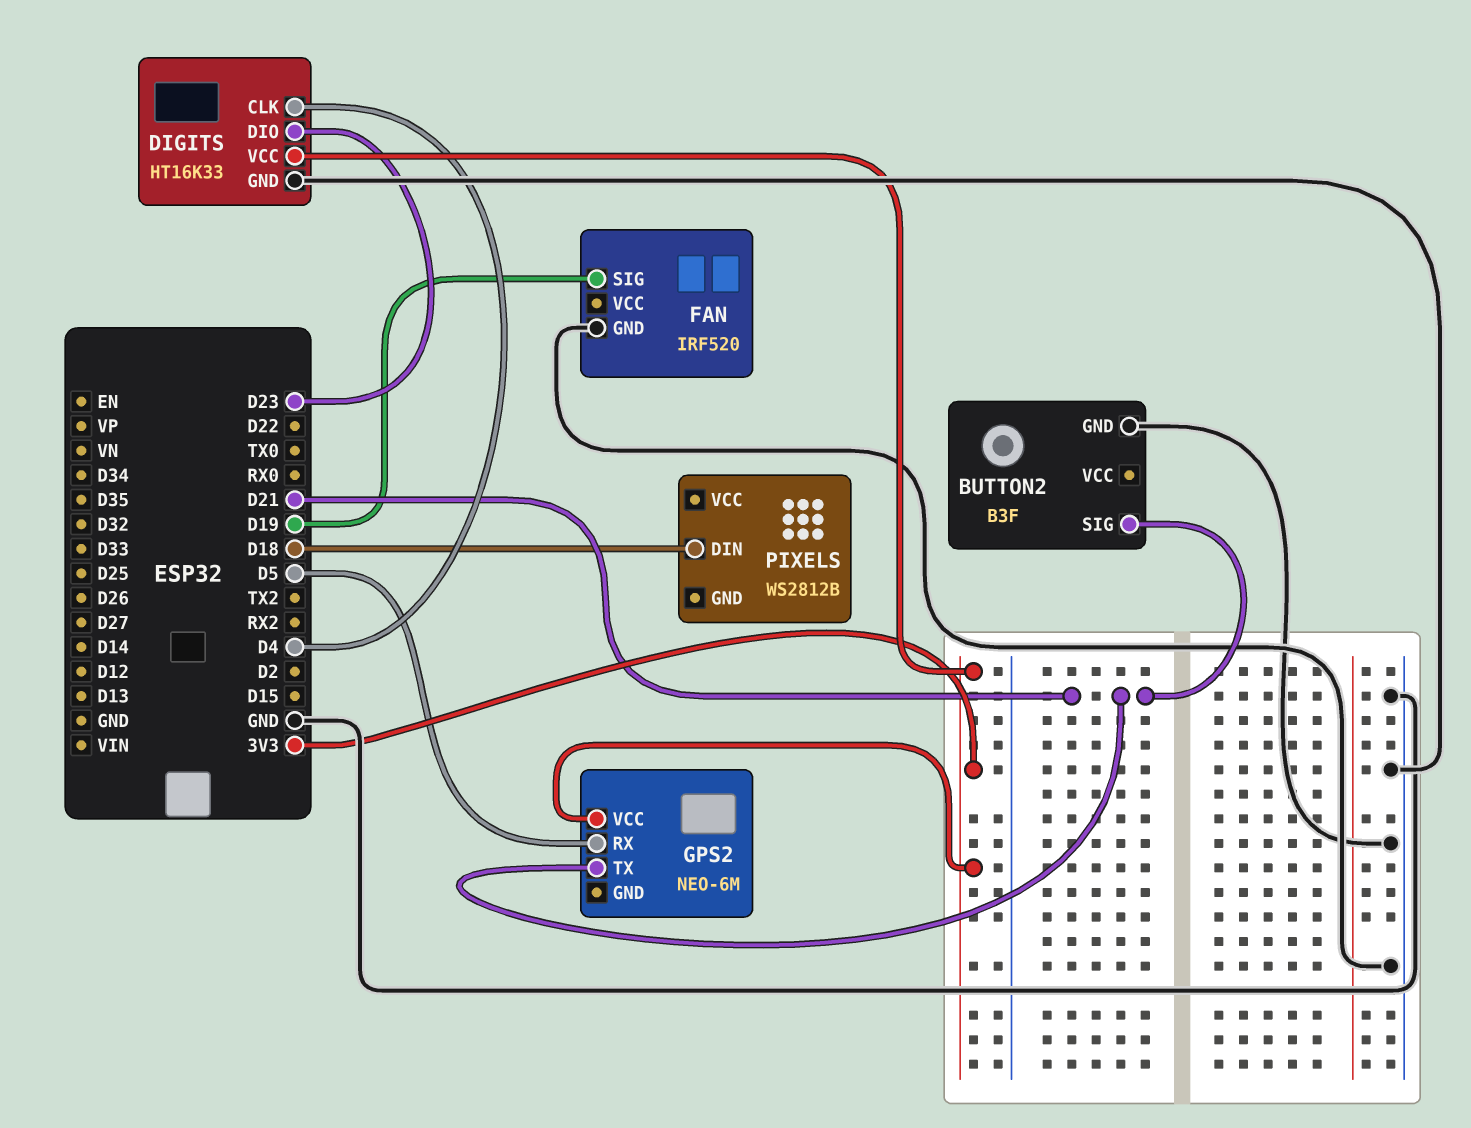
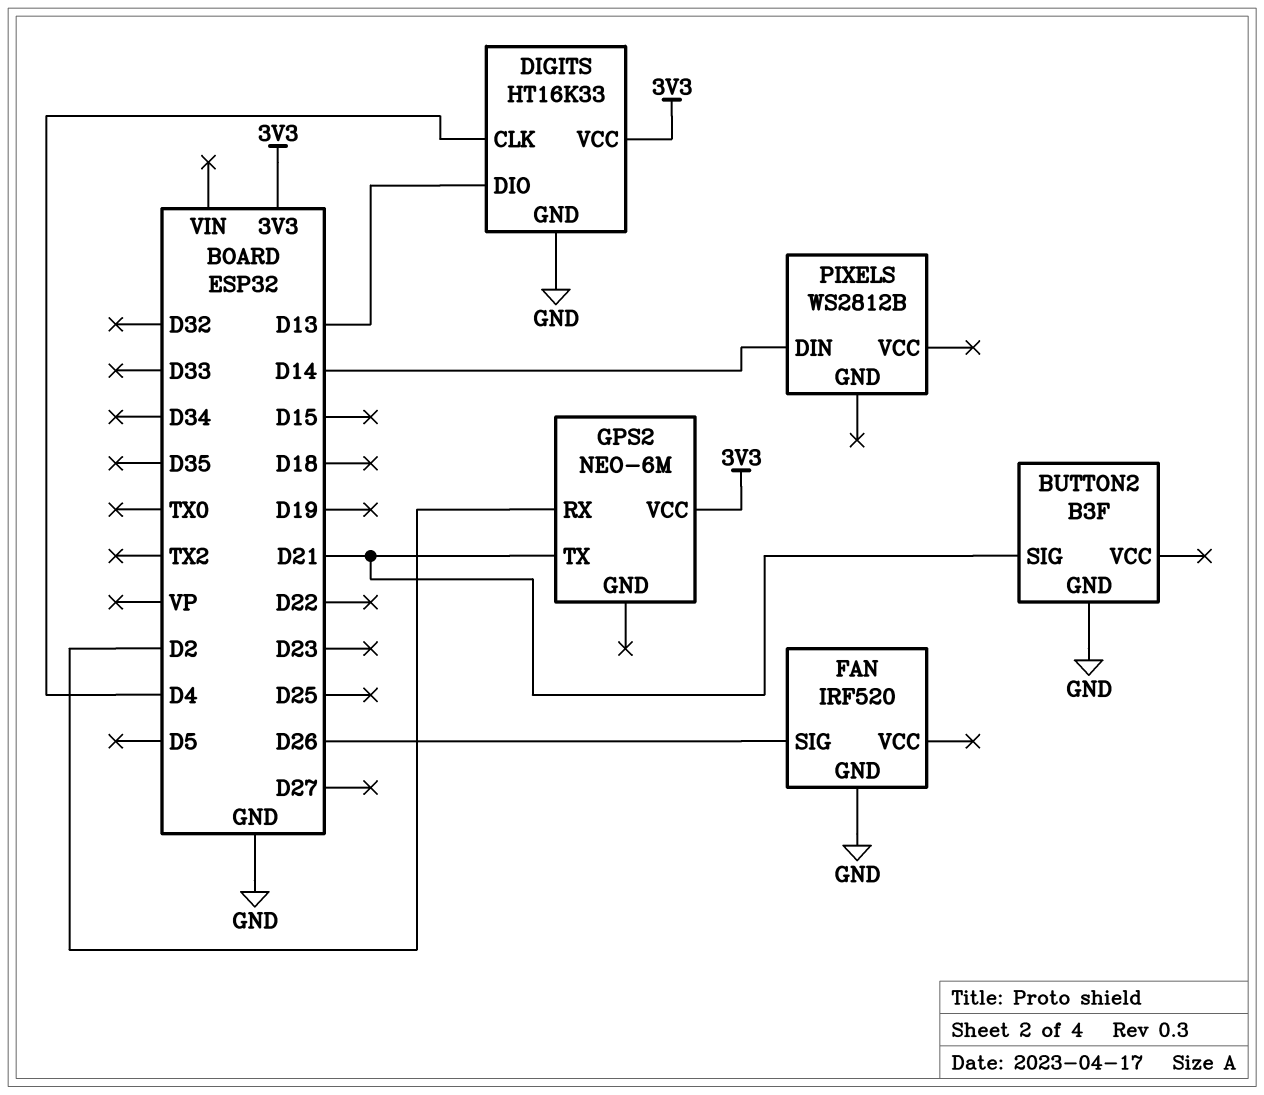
DIGITS pin DIO: D23 -> D13
FAN pin SIG: D19 -> D26
GPS2 pin RX: D5 -> D2
PIXELS pin DIN: D18 -> D14

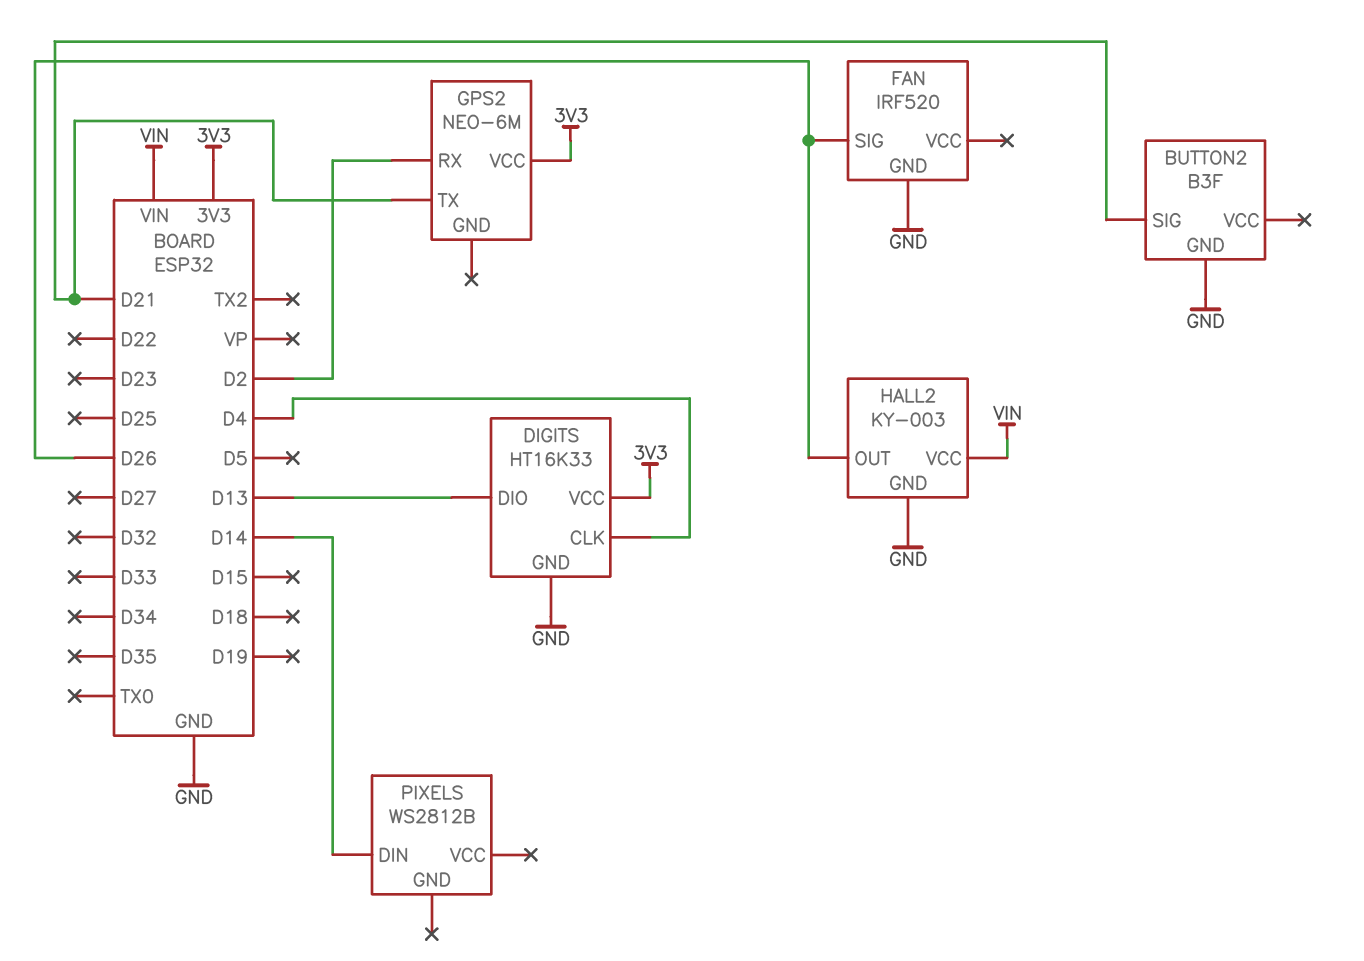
HALL2: none -> KY-003
HALL2 pin GND: none -> GND
HALL2 pin OUT: none -> D26
HALL2 pin VCC: none -> VIN

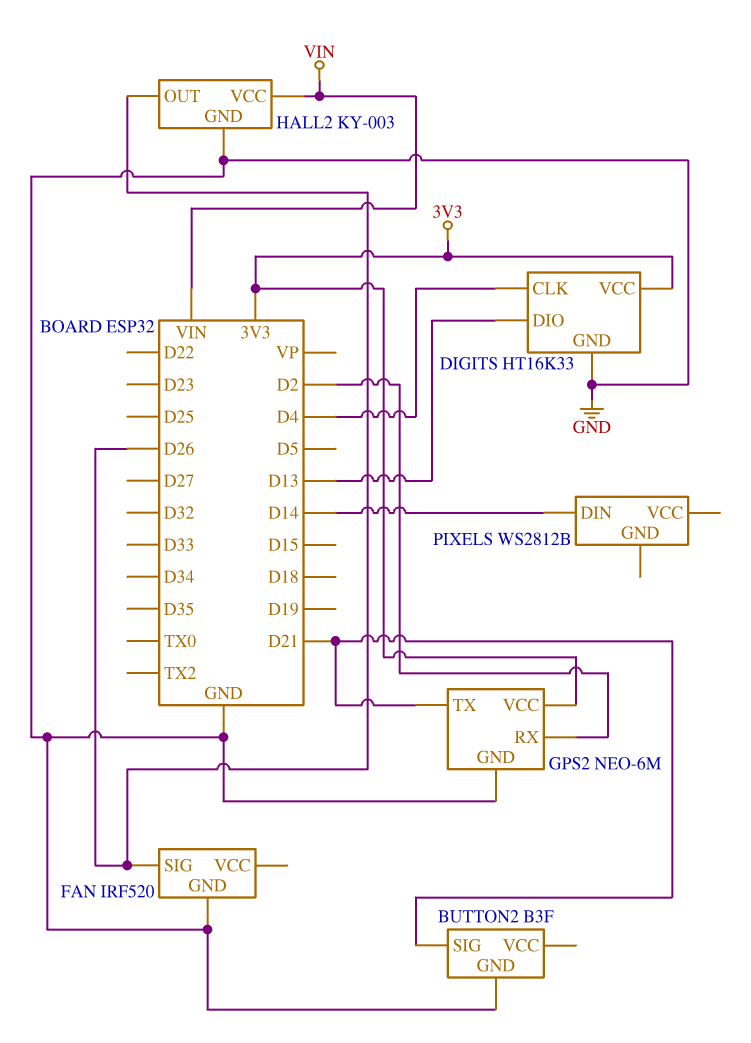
GPS2 pin GND: none -> GND

